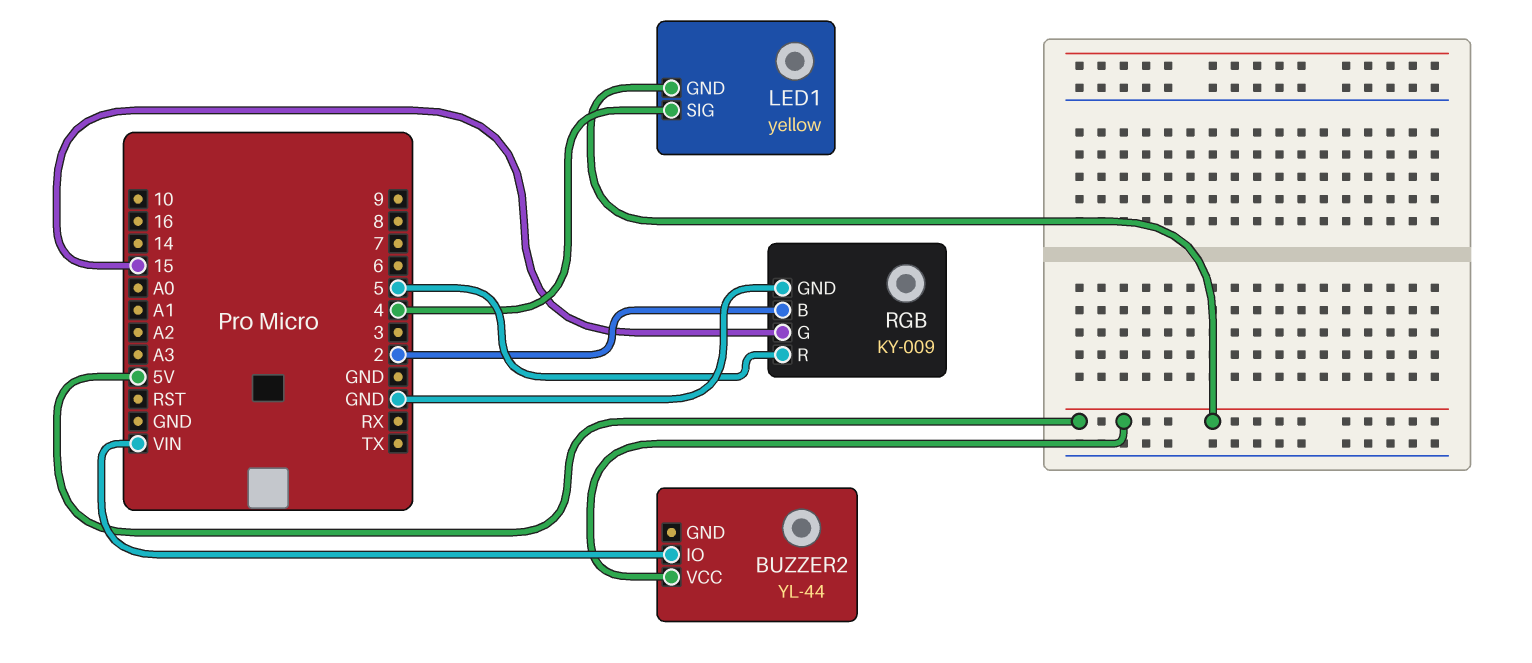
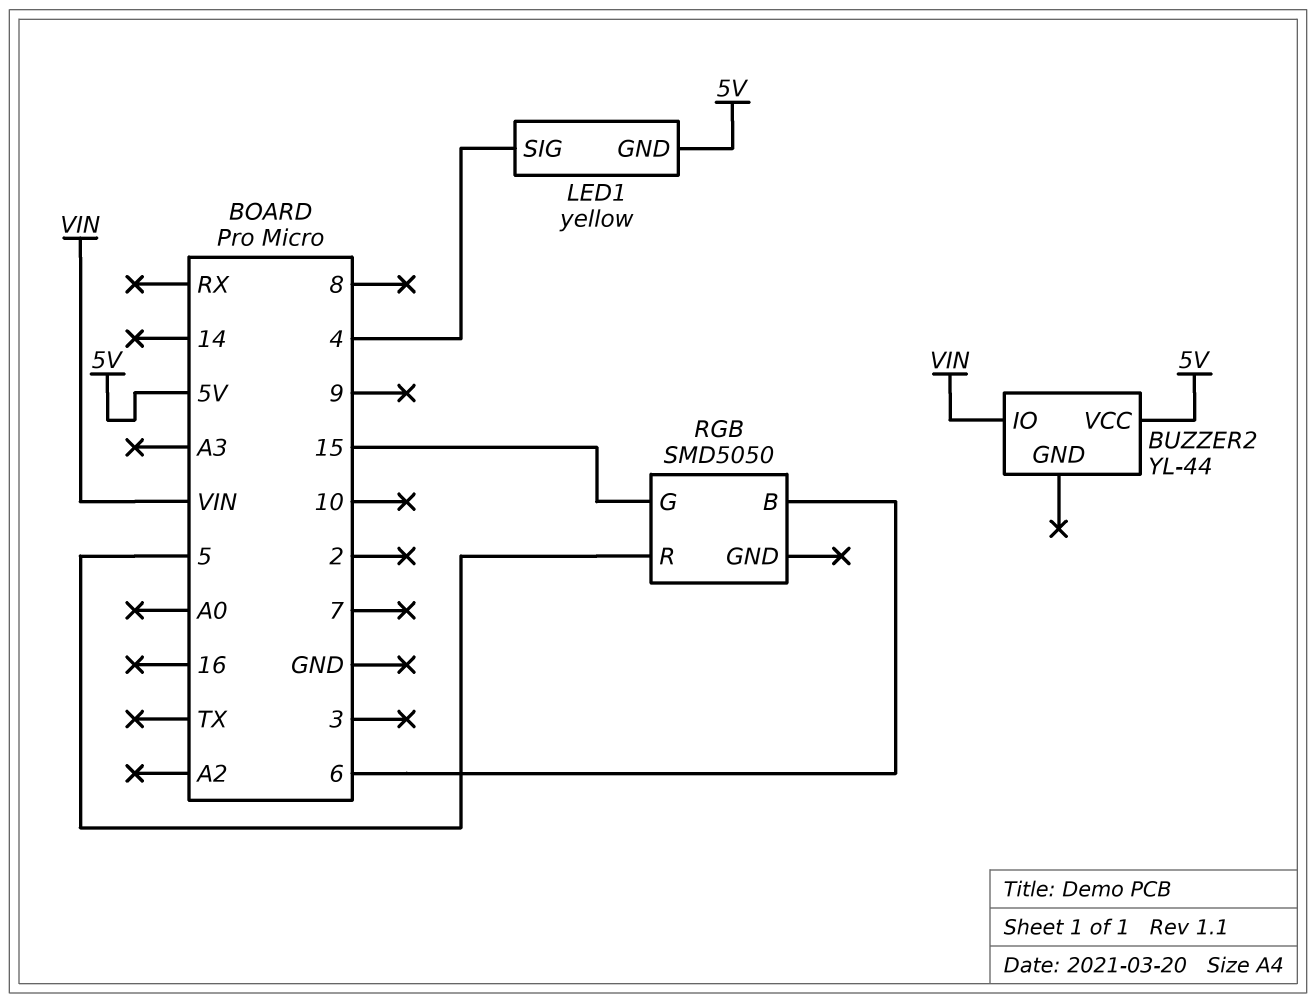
RGB: KY-009 -> SMD5050
RGB pin B: 2 -> 6
RGB pin GND: GND -> none

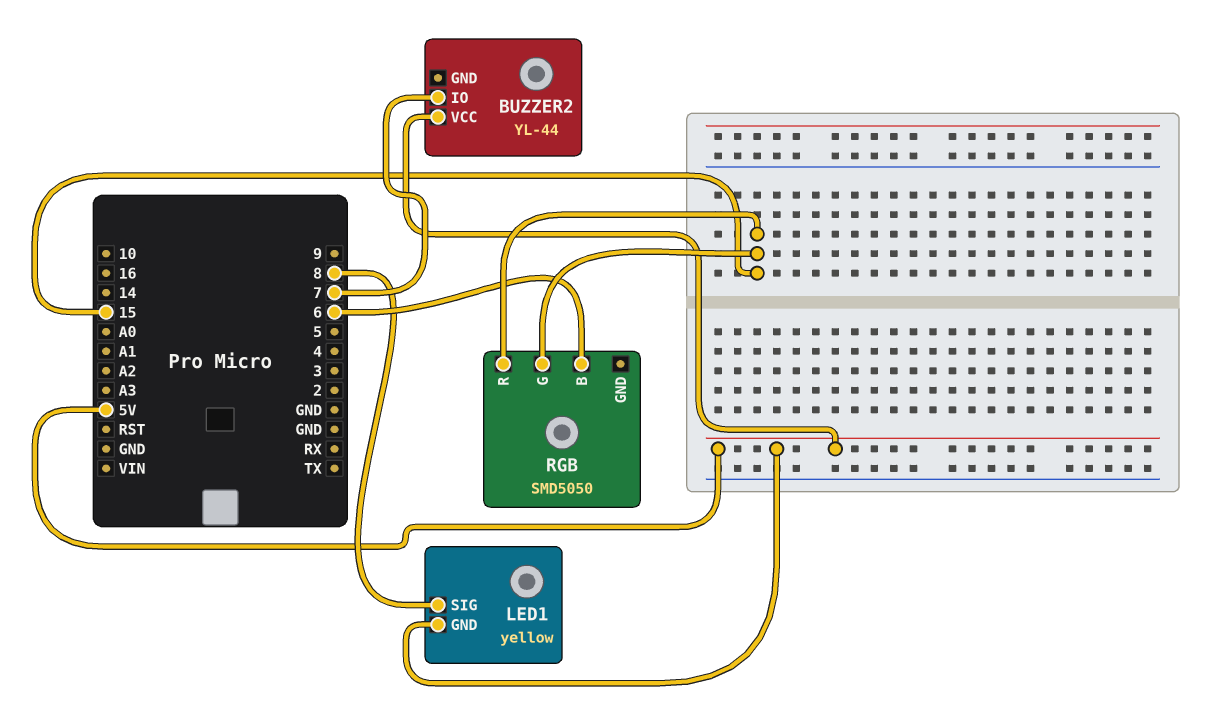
BUZZER2 pin IO: VIN -> 7
LED1 pin SIG: 4 -> 8
RGB pin R: 5 -> 15

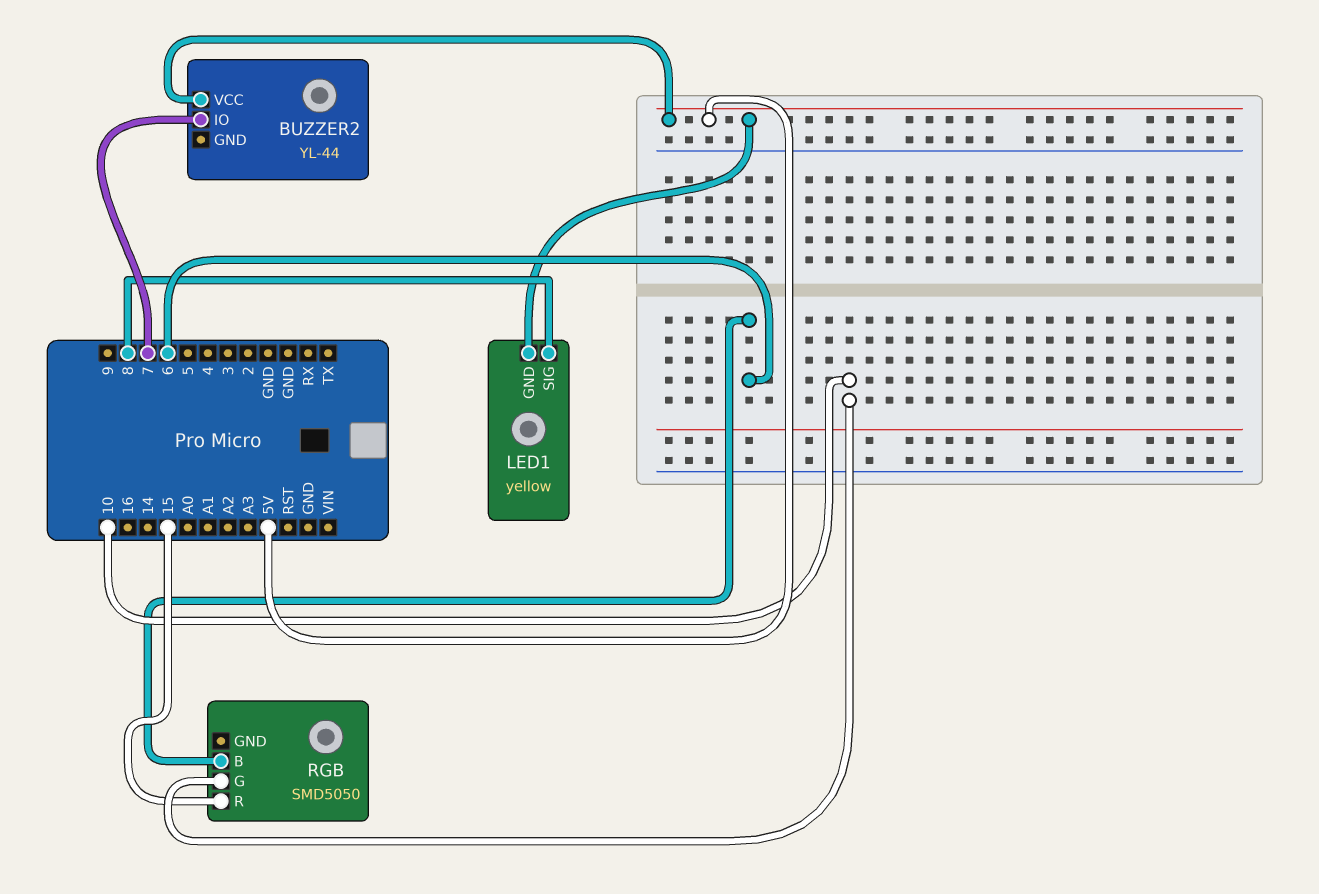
RGB pin G: 15 -> 10

